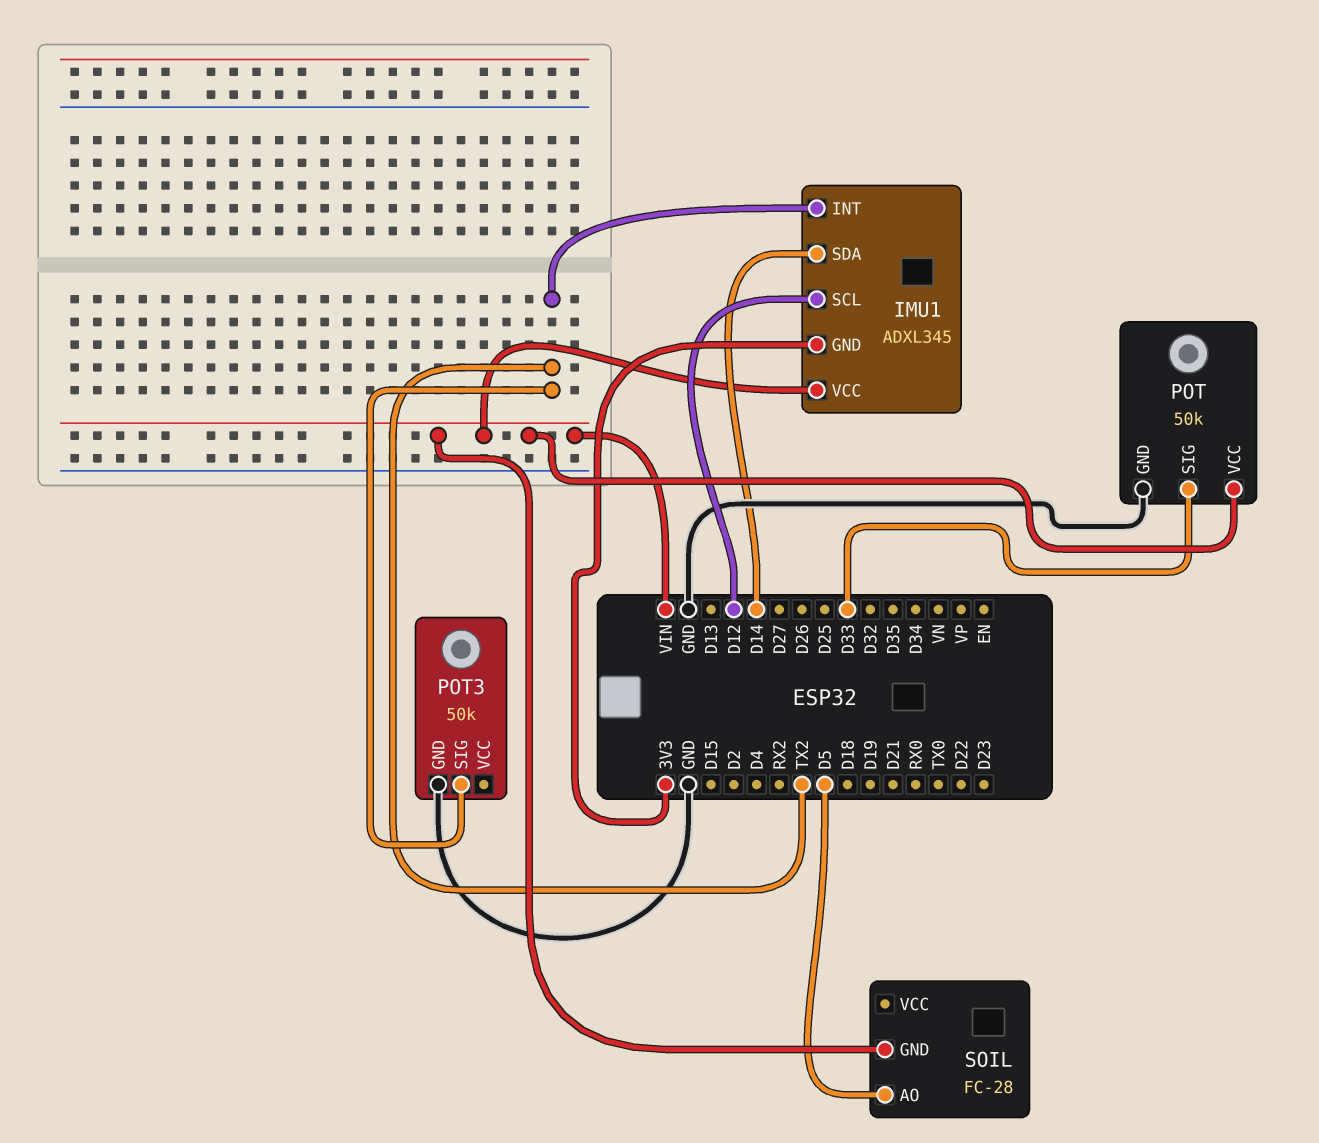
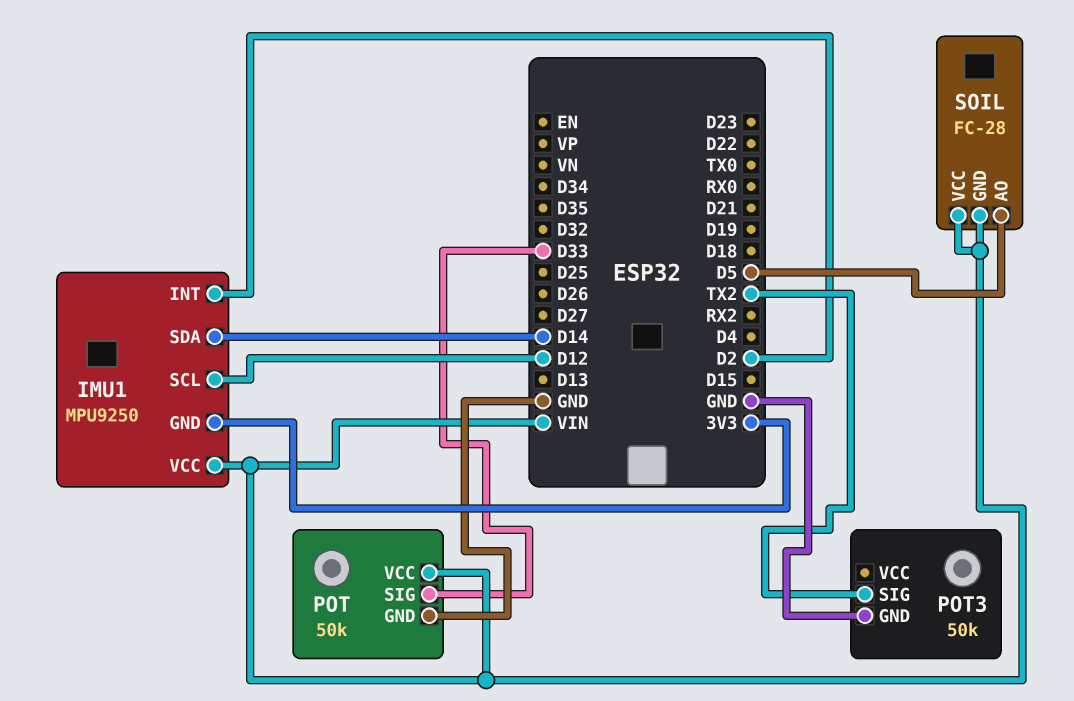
IMU1: ADXL345 -> MPU9250
IMU1 pin INT: TX2 -> D2
SOIL pin VCC: none -> VIN

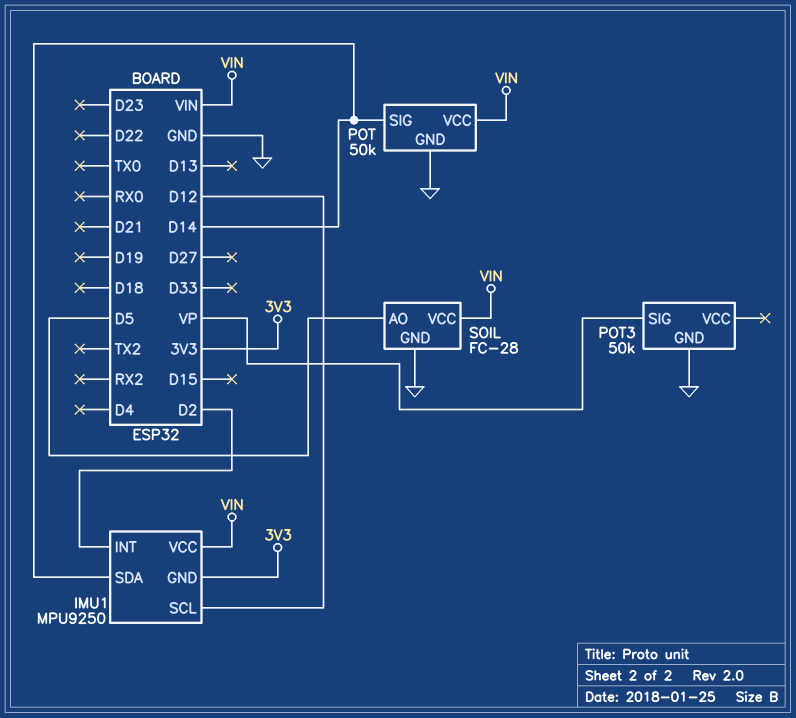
POT pin SIG: D33 -> D14
POT3 pin SIG: TX2 -> VP
SOIL pin GND: VIN -> GND

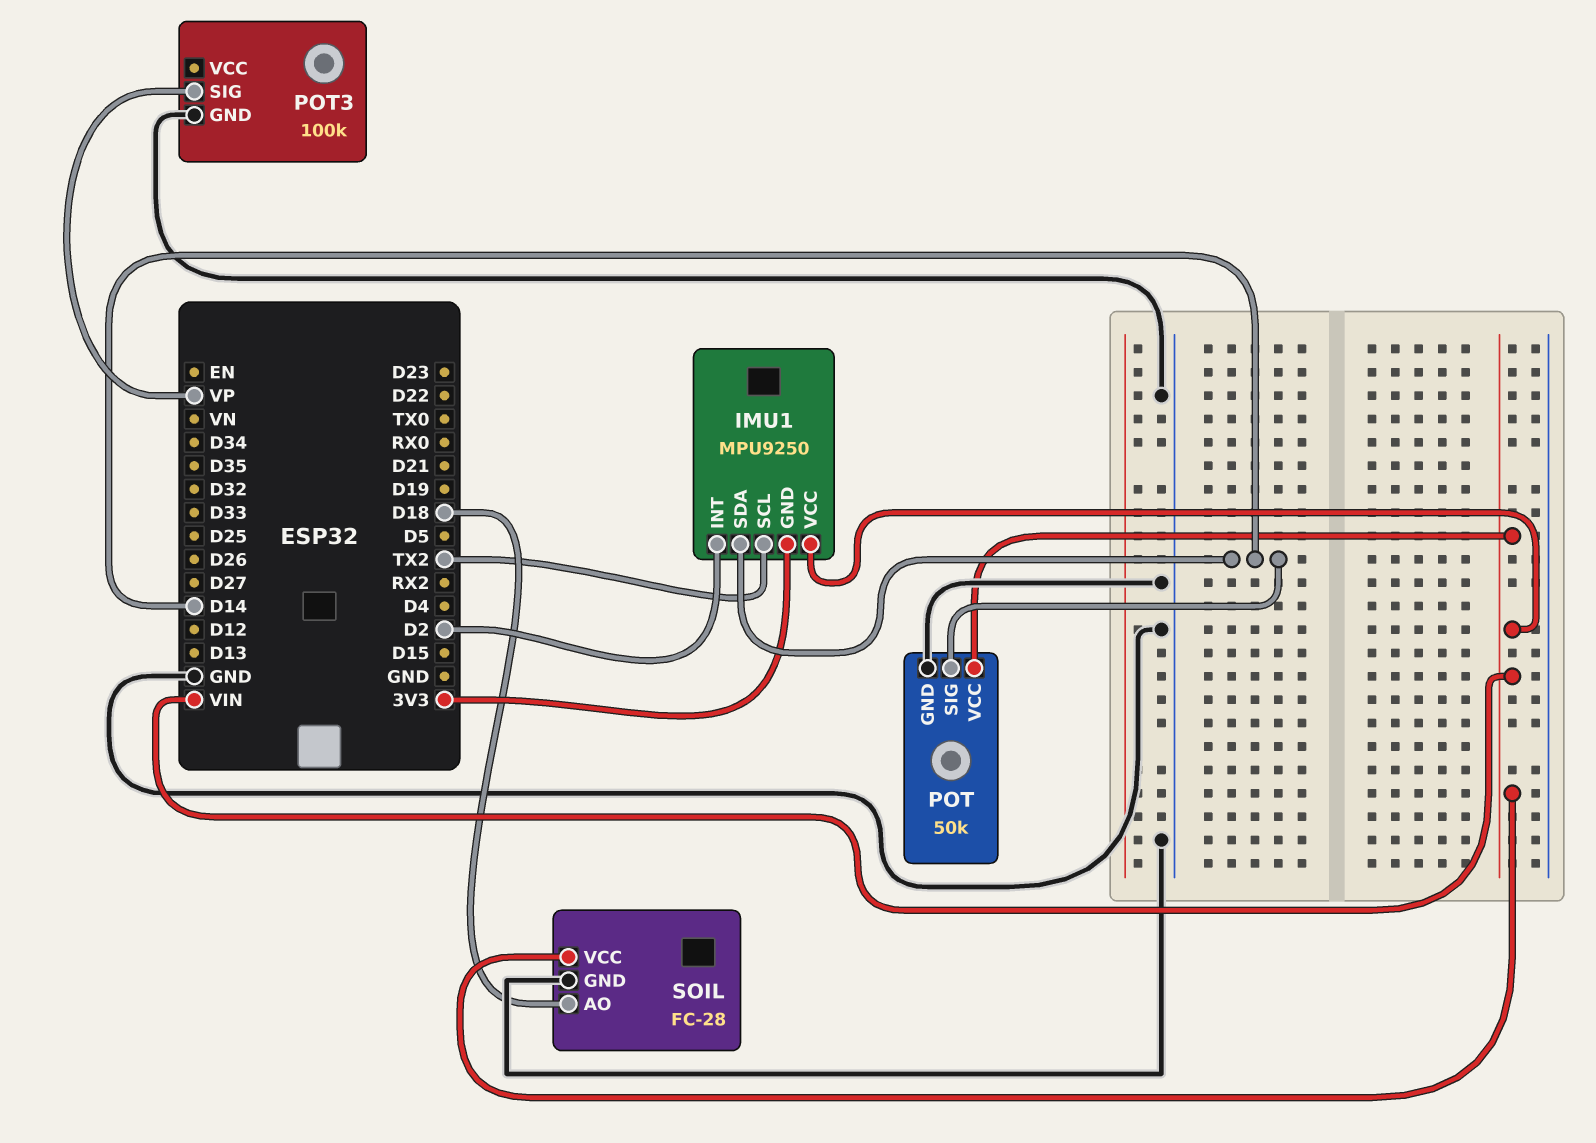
IMU1 pin SCL: D12 -> TX2
POT3: 50k -> 100k
SOIL pin AO: D5 -> D18

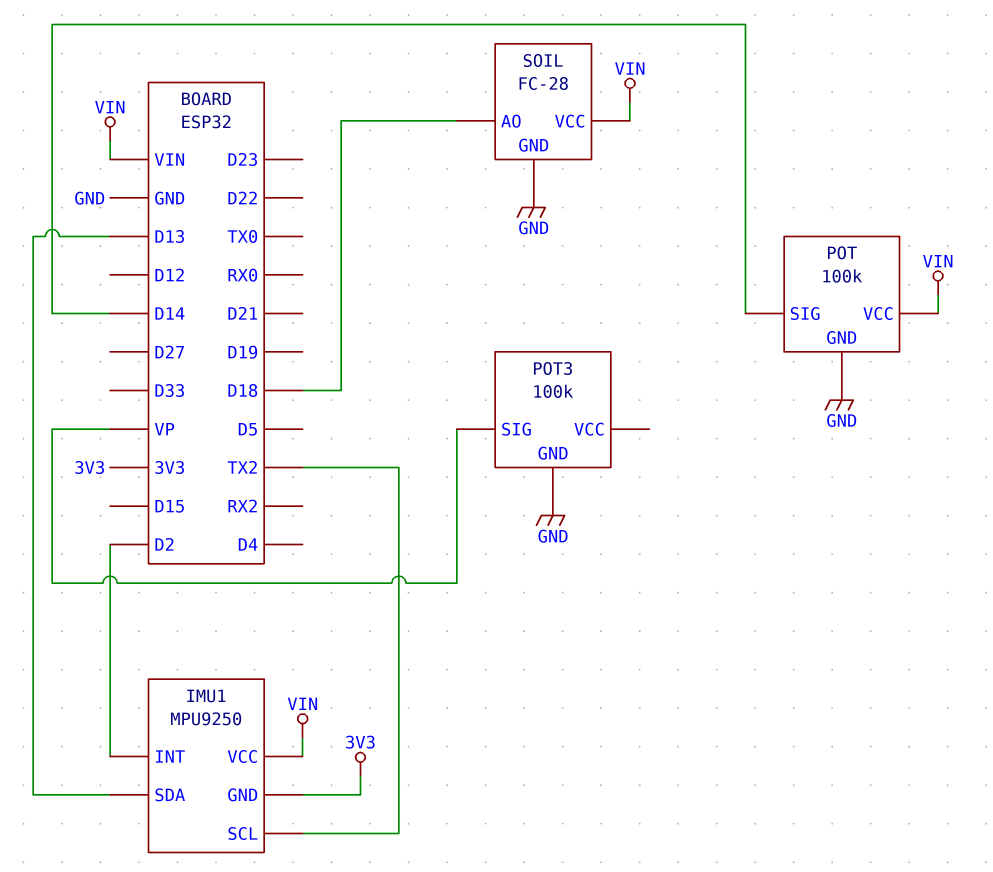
IMU1 pin SDA: D14 -> D13
POT: 50k -> 100k

